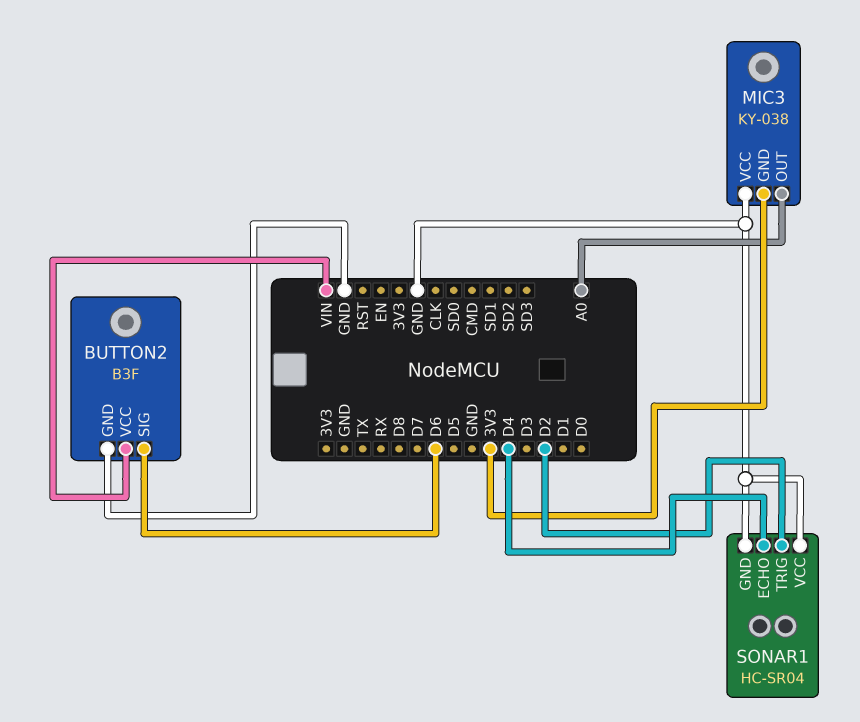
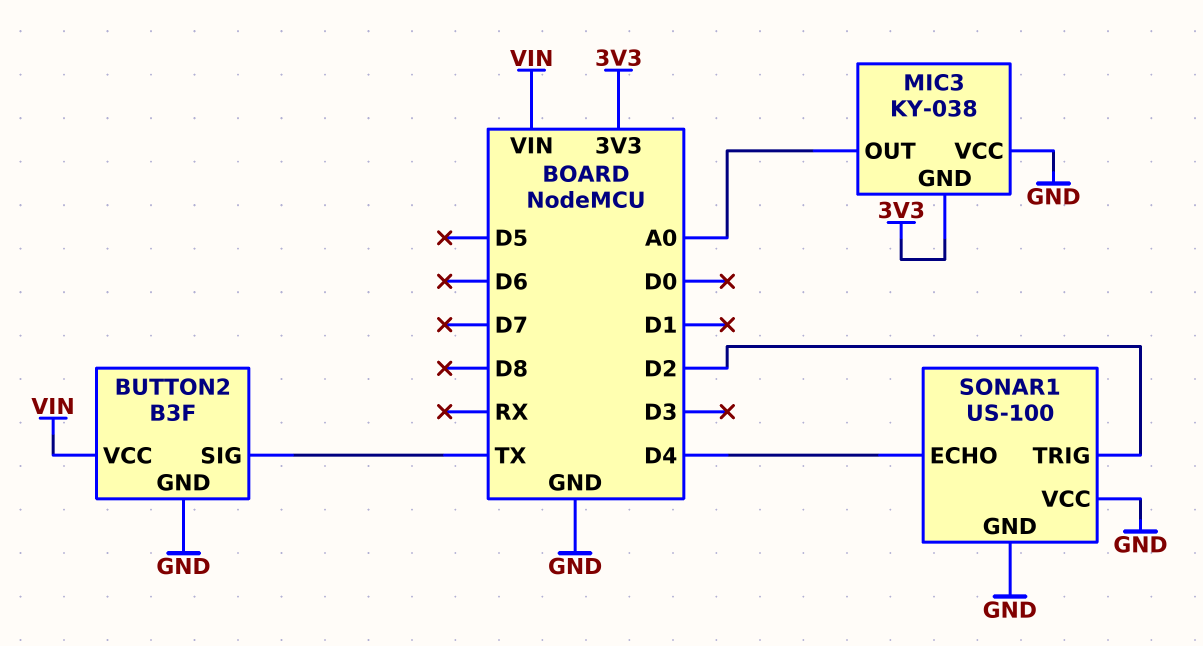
BUTTON2 pin SIG: D6 -> TX
SONAR1: HC-SR04 -> US-100

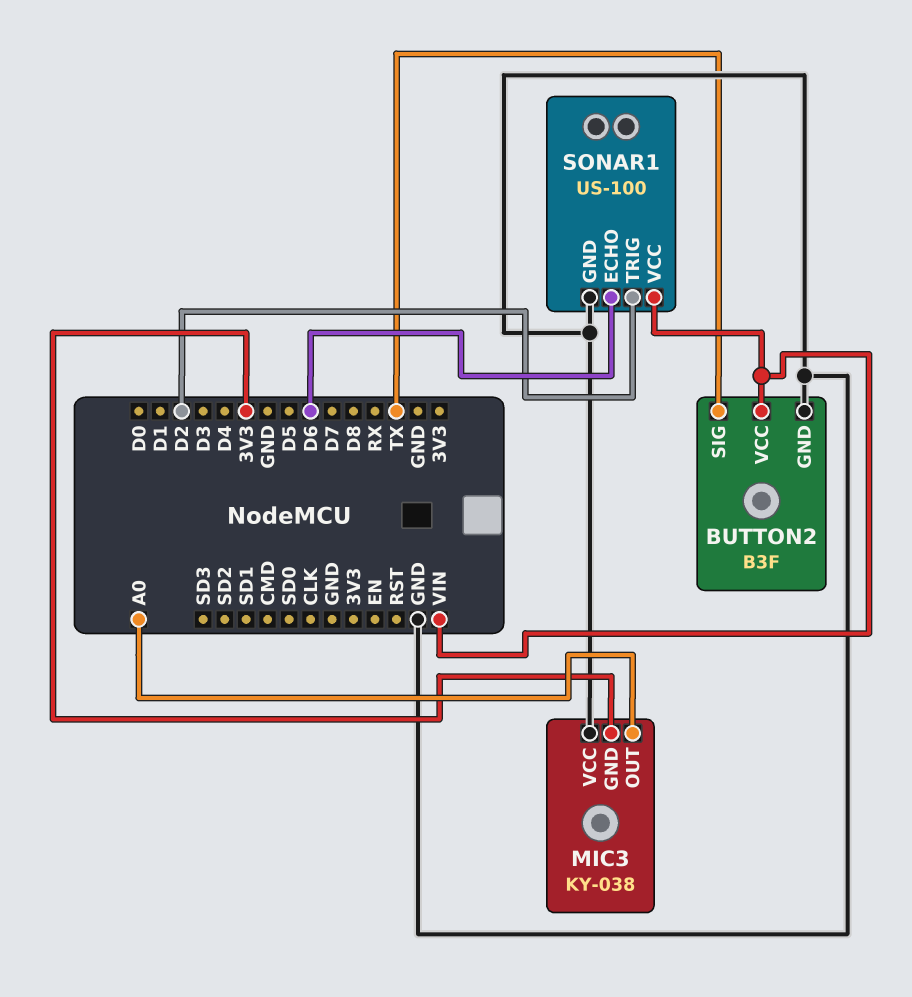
SONAR1 pin ECHO: D4 -> D6
SONAR1 pin VCC: GND -> VIN

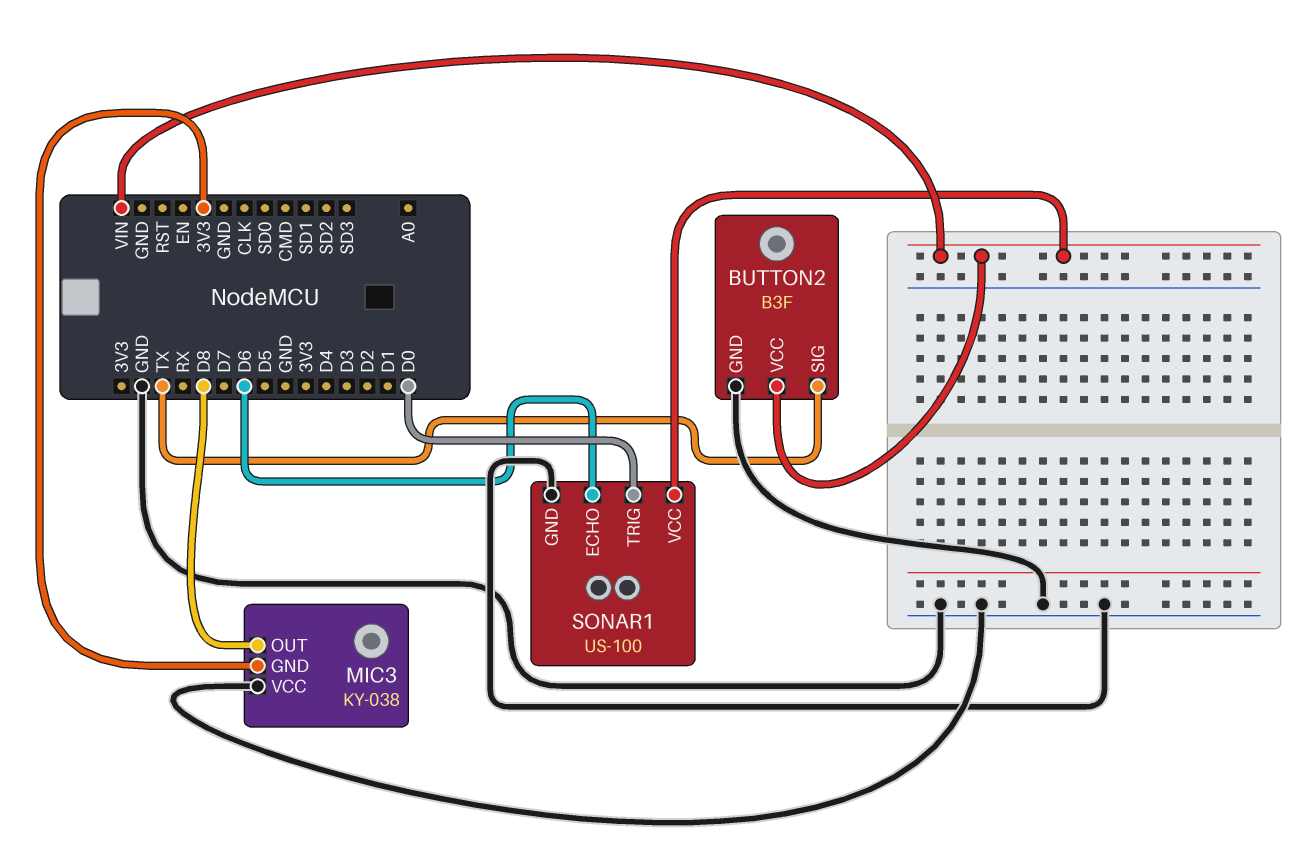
MIC3 pin OUT: A0 -> D8
SONAR1 pin TRIG: D2 -> D0

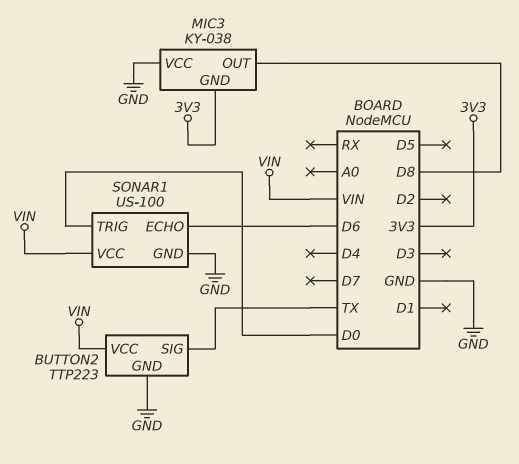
BUTTON2: B3F -> TTP223

